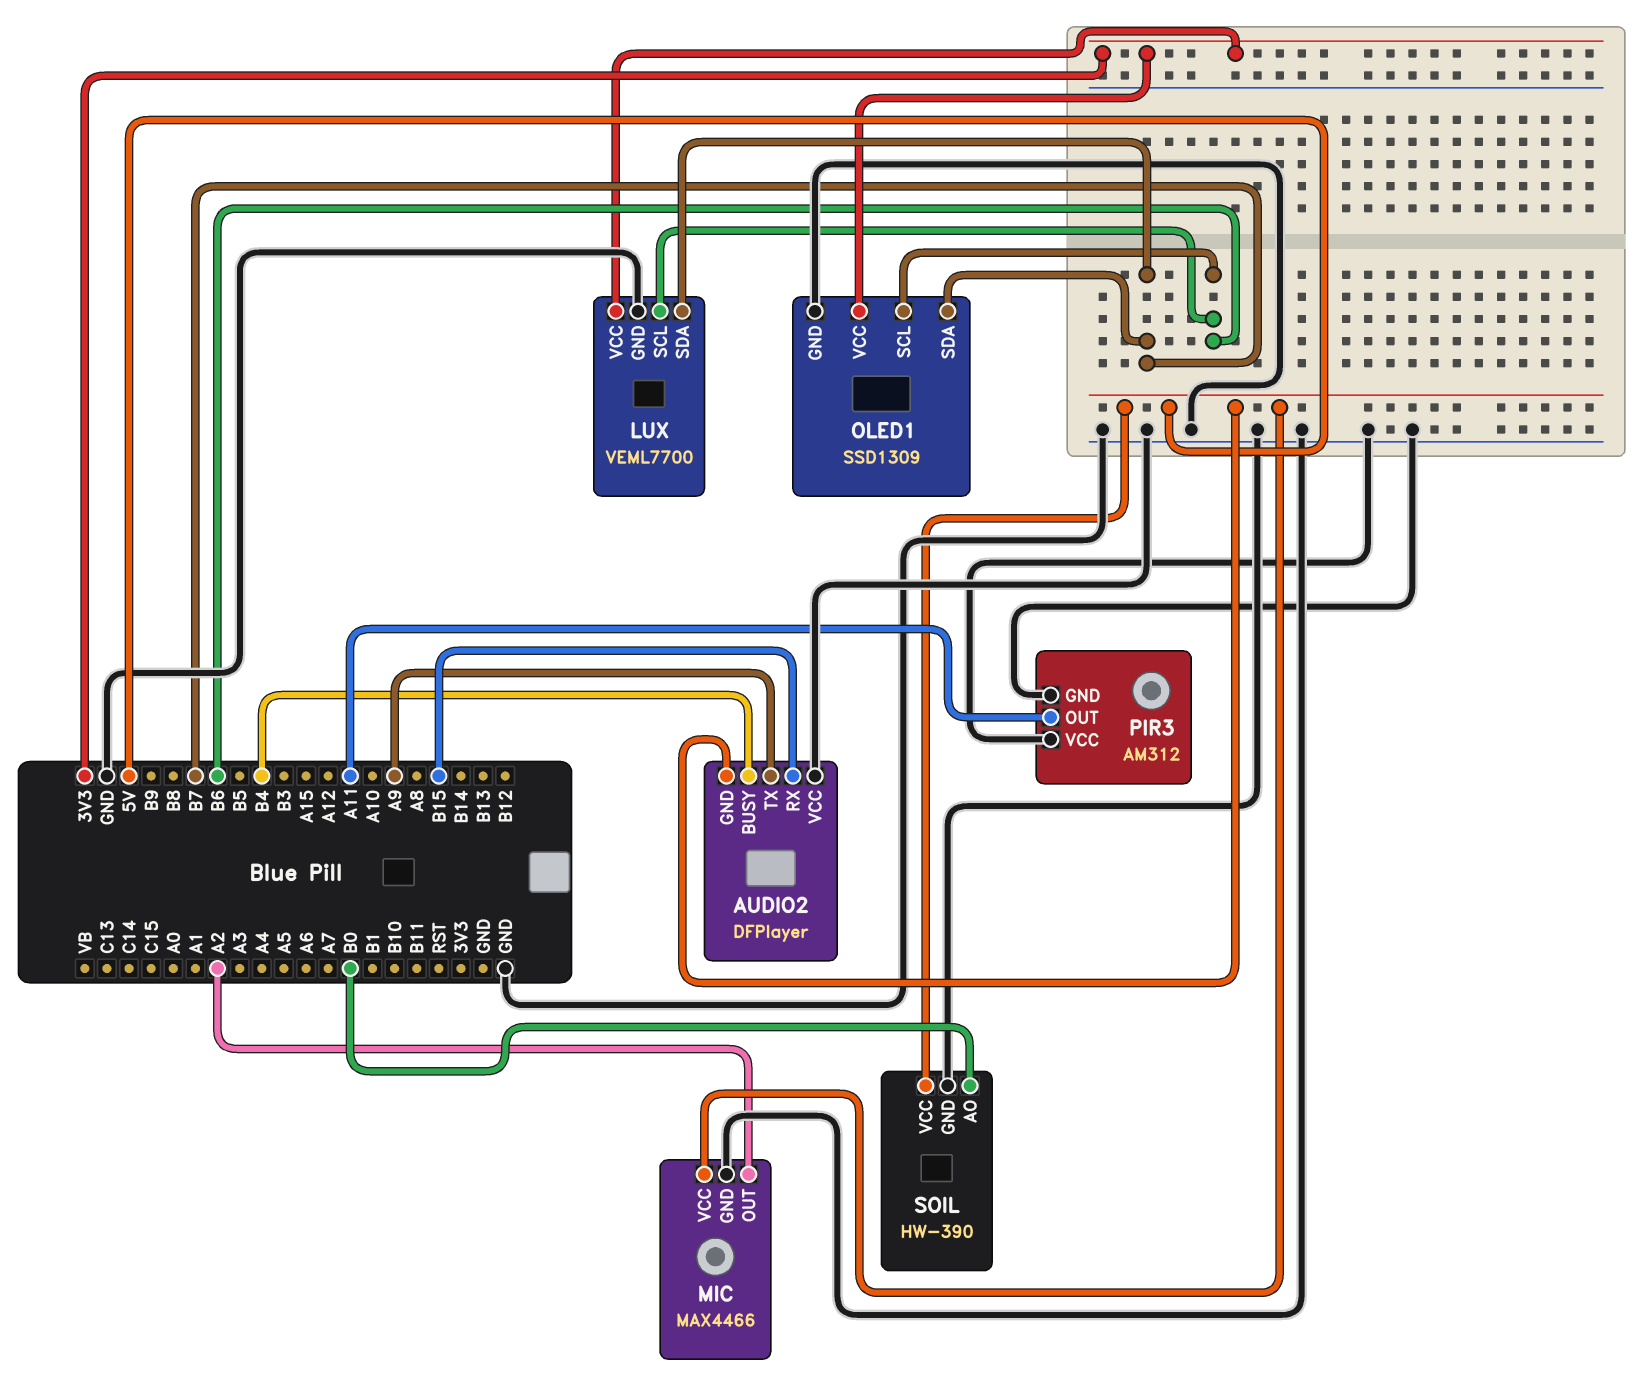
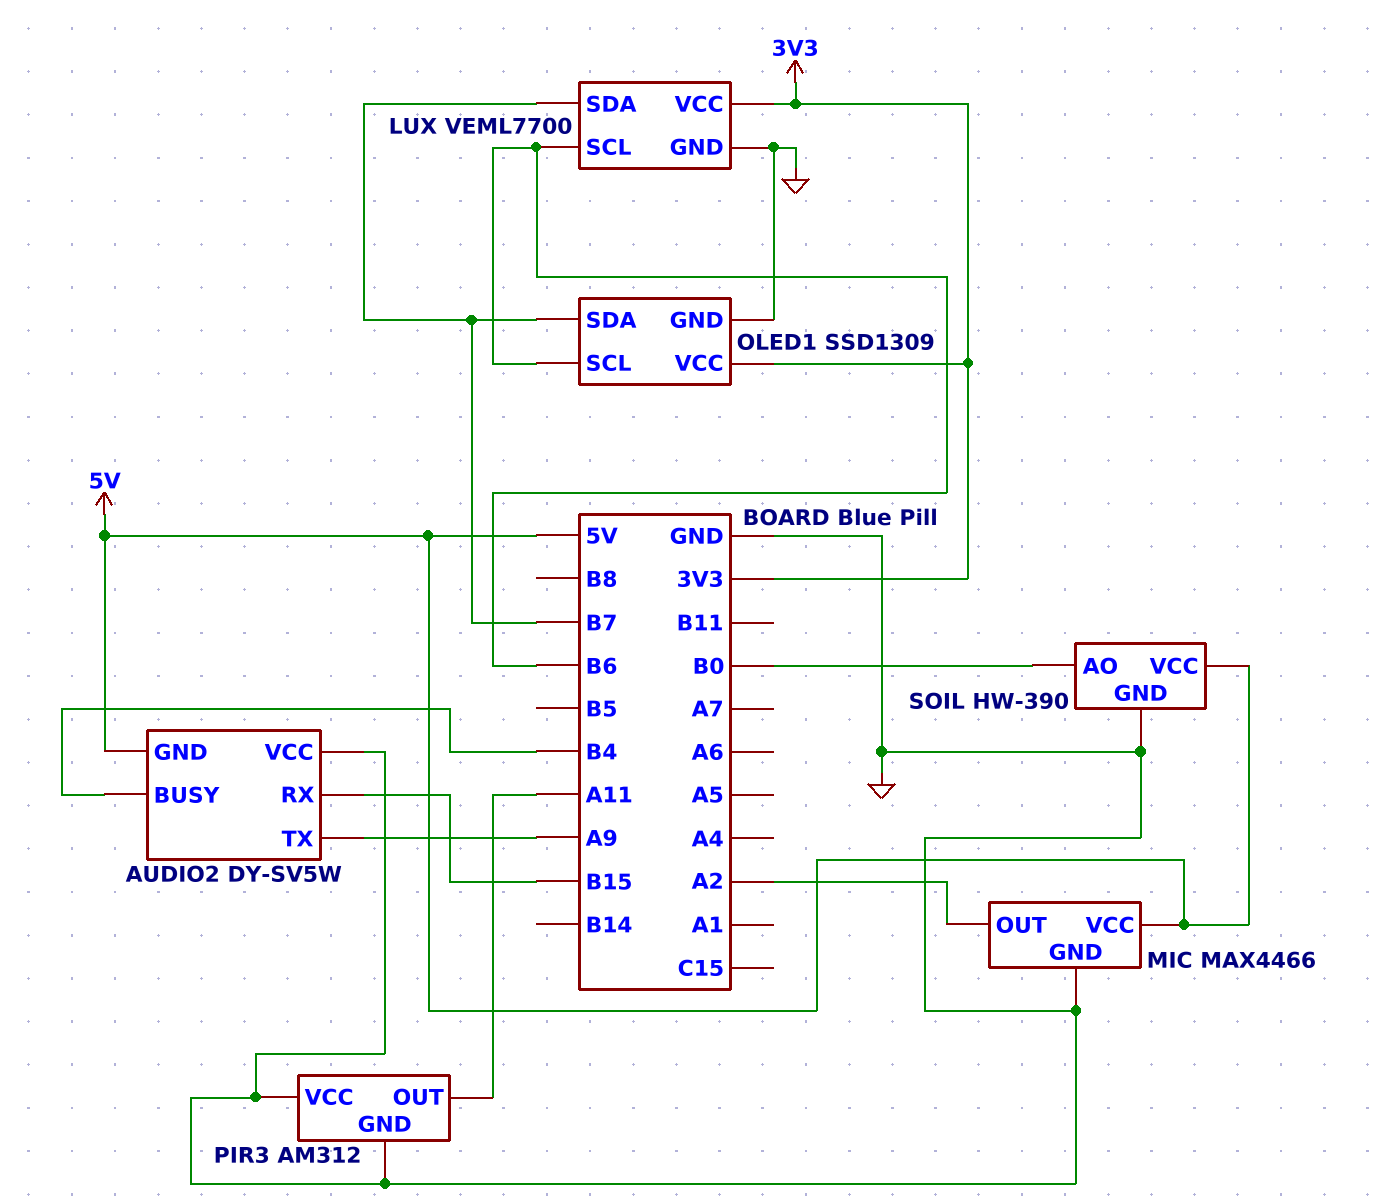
AUDIO2: DFPlayer -> DY-SV5W

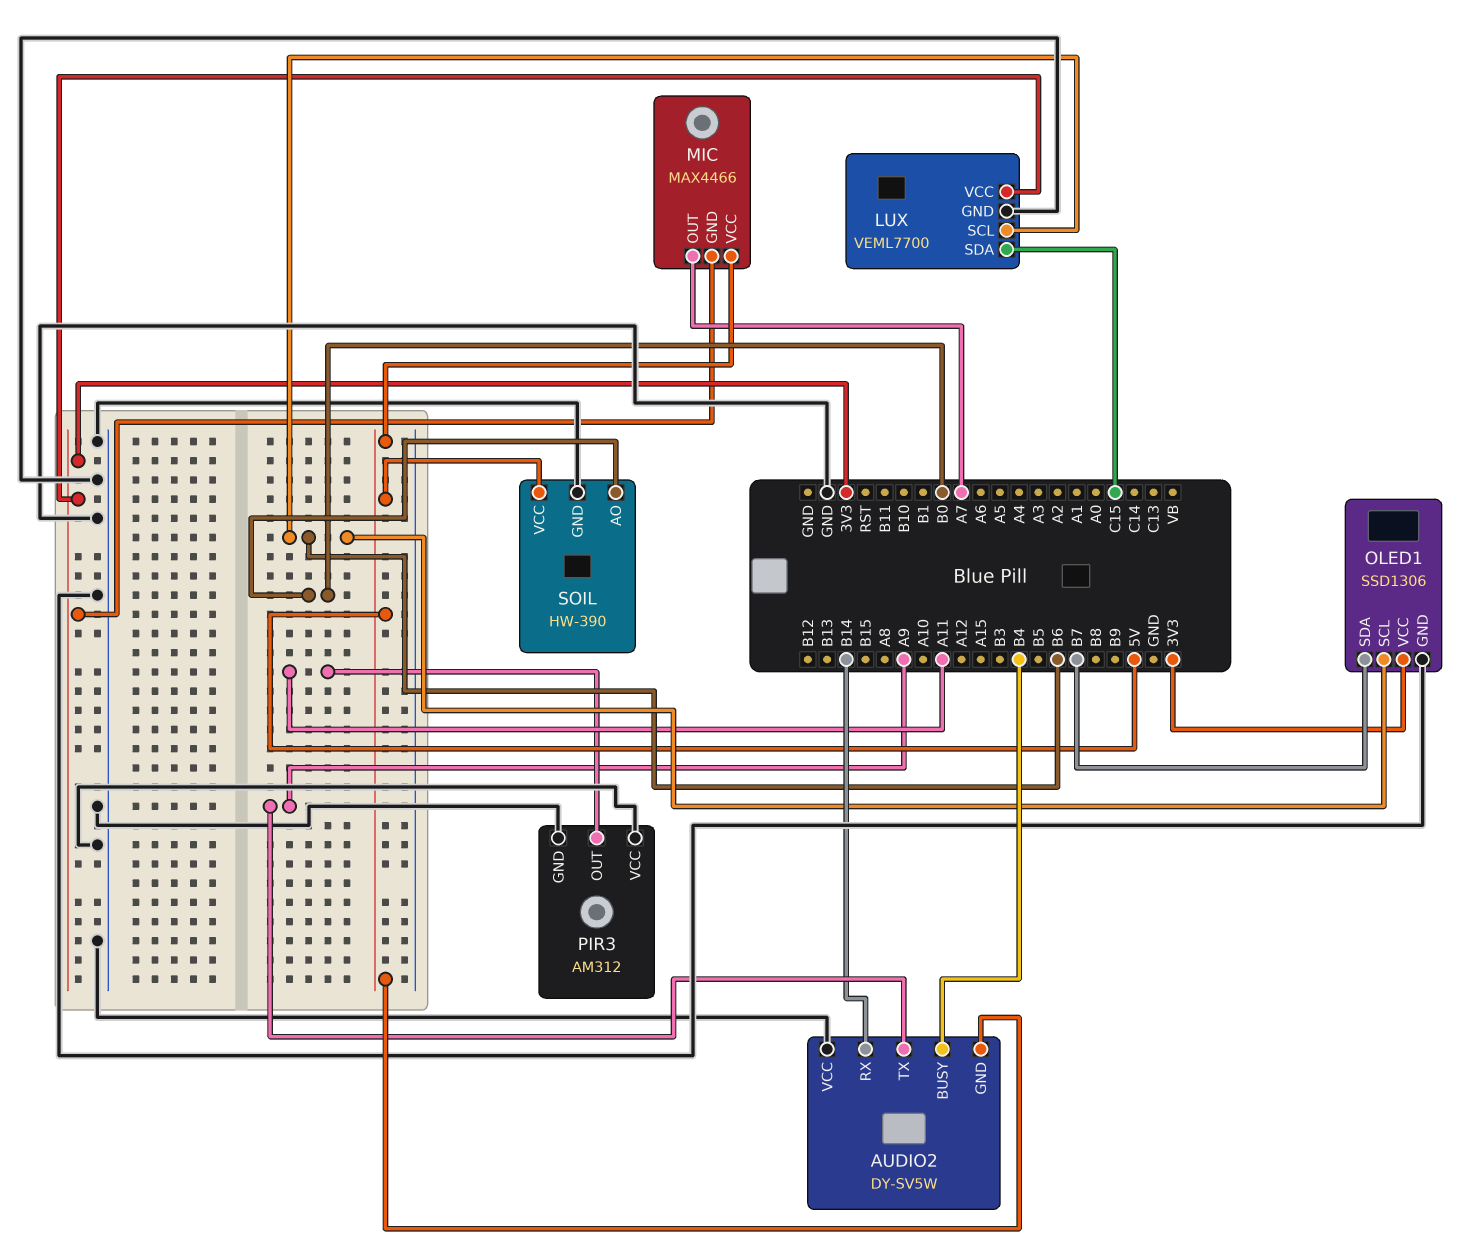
AUDIO2 pin RX: B15 -> B14
LUX pin SDA: B7 -> C15
MIC pin GND: GND -> 3V3
MIC pin OUT: A2 -> A7
OLED1: SSD1309 -> SSD1306

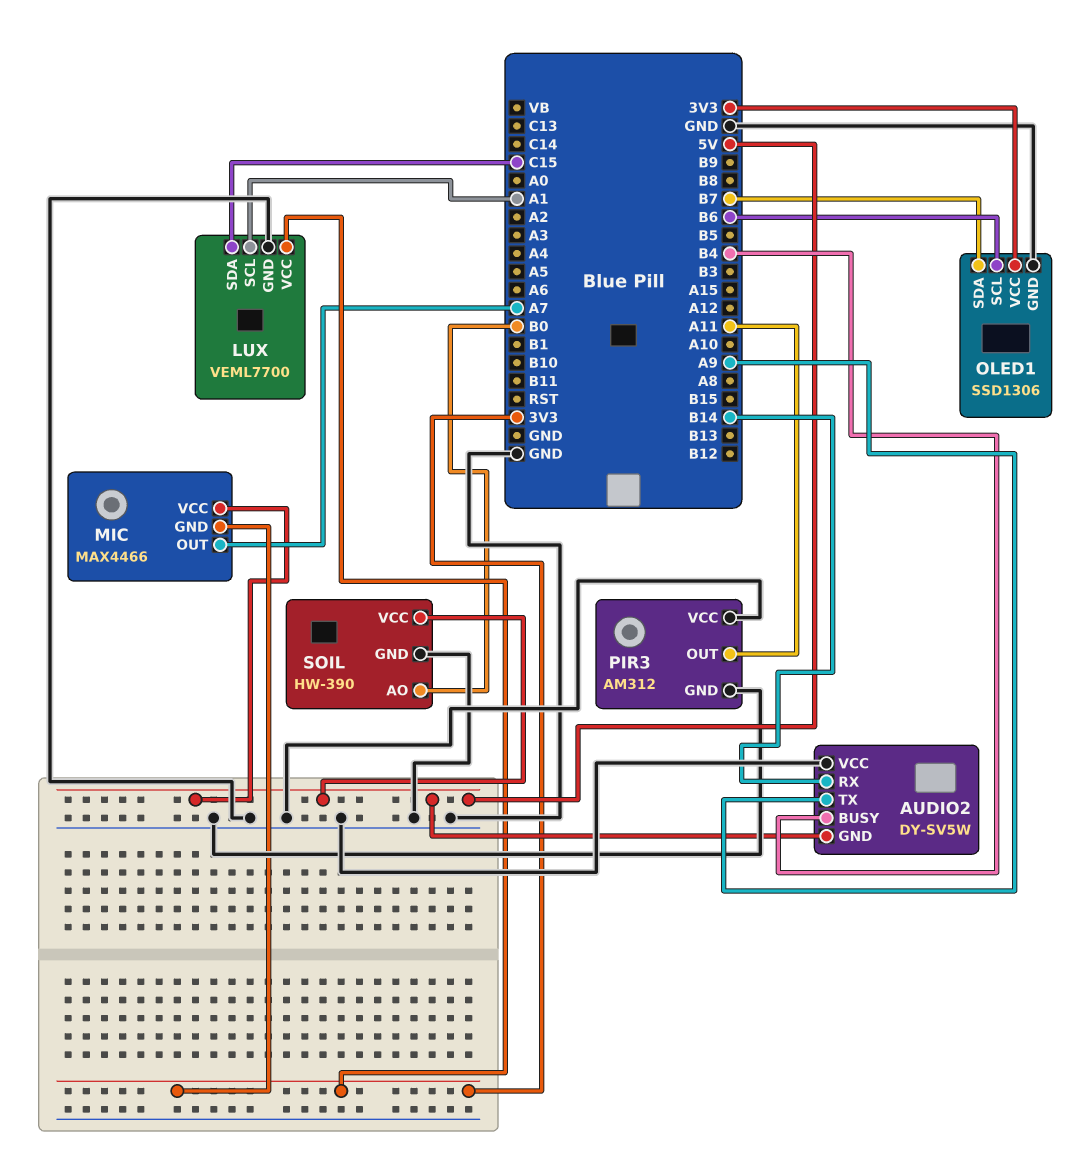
LUX pin SCL: B6 -> A1

